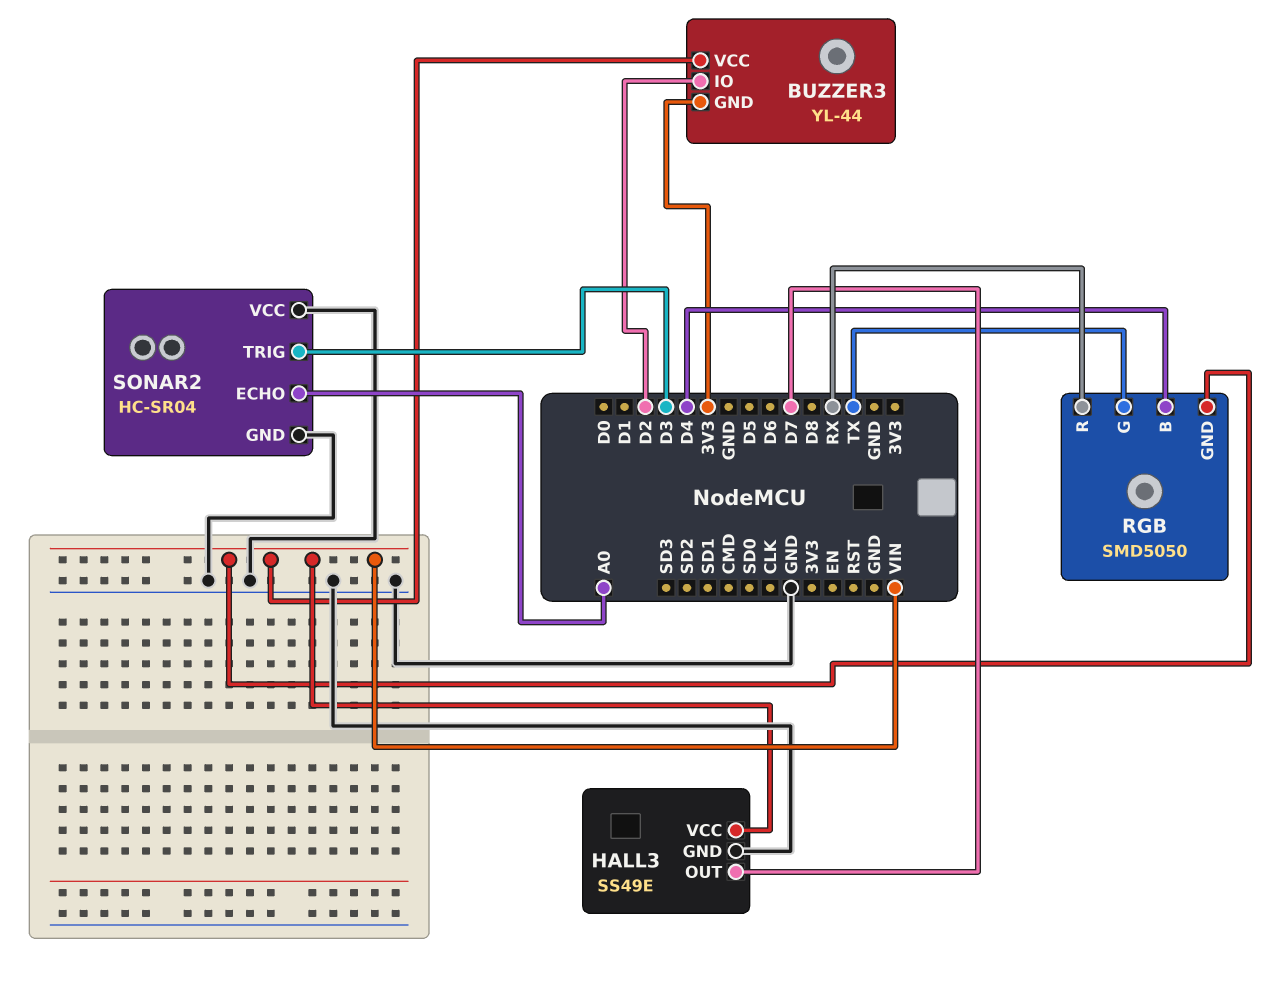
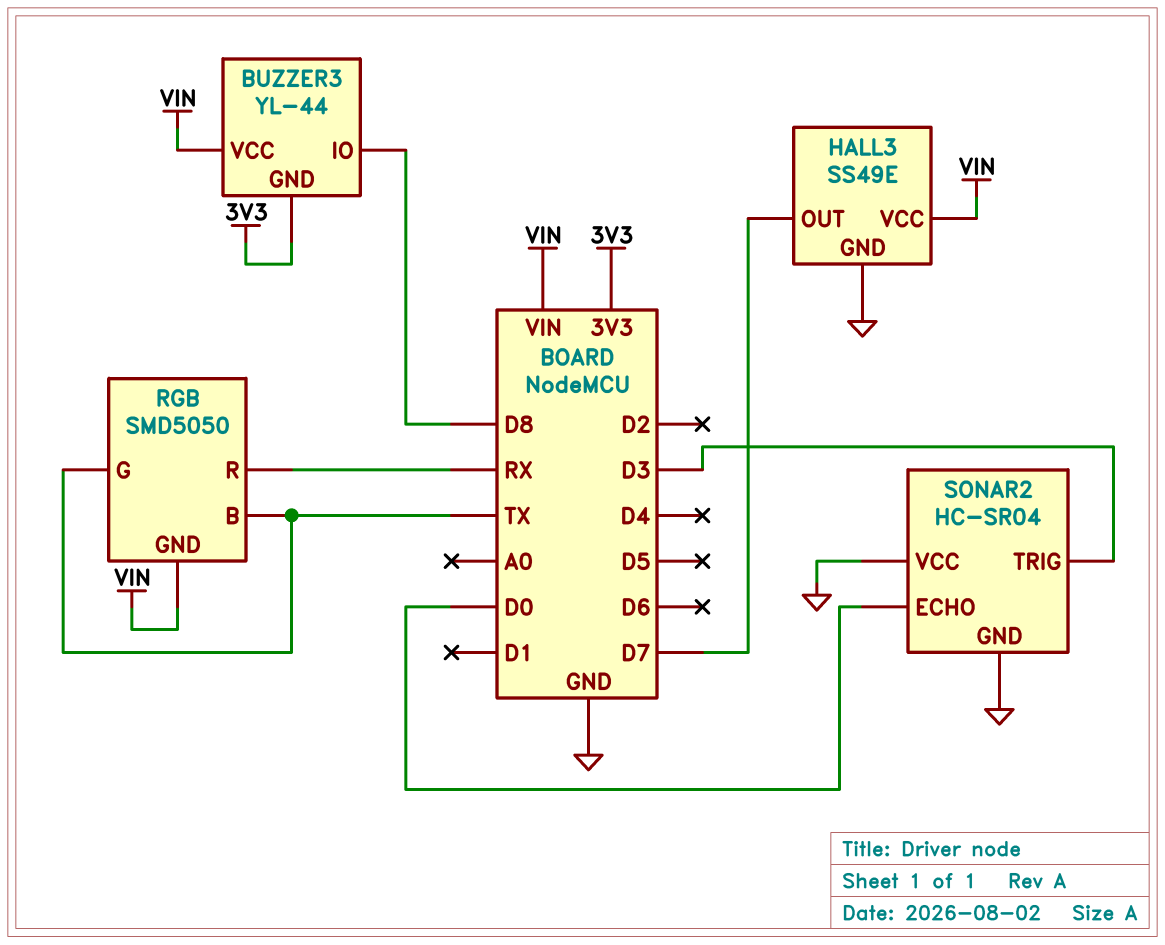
BUZZER3 pin IO: D2 -> D8
RGB pin B: D4 -> TX
SONAR2 pin ECHO: A0 -> D0

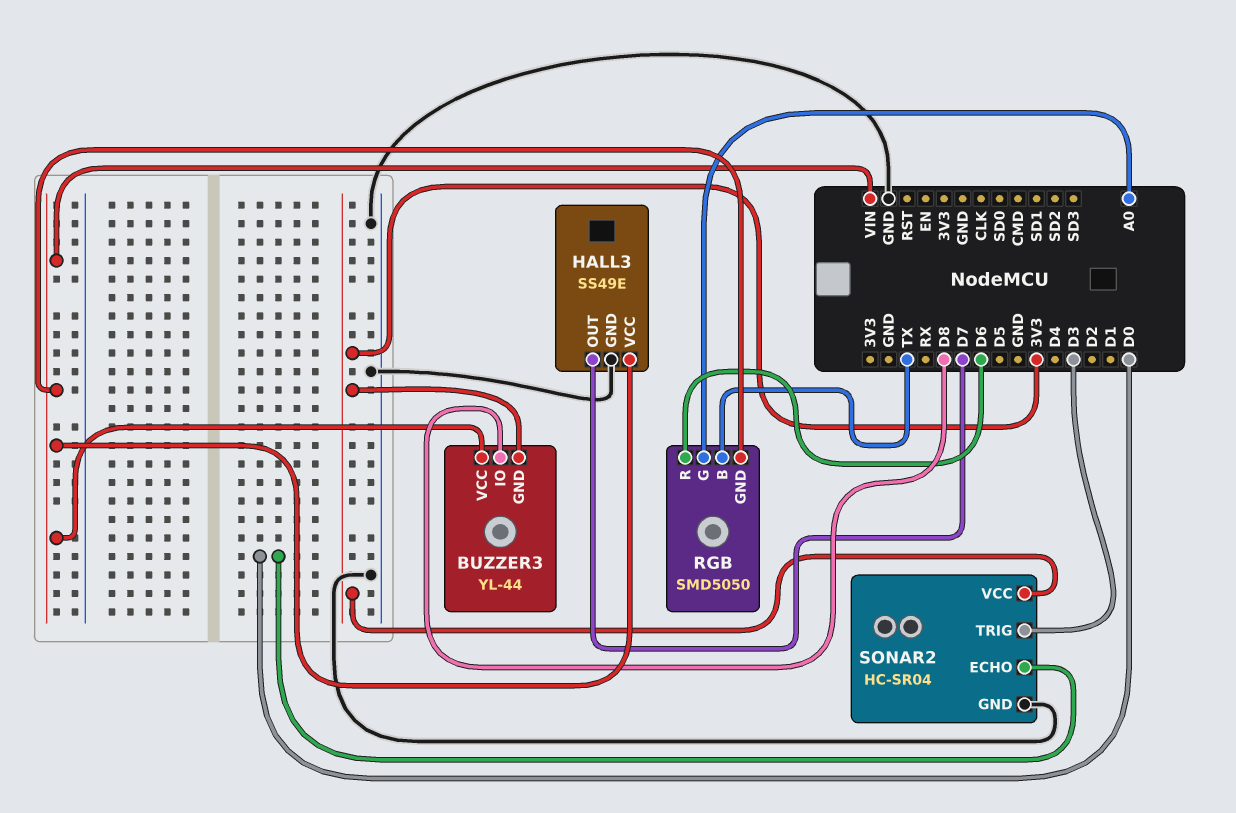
RGB pin G: TX -> A0
RGB pin R: RX -> D6
SONAR2 pin VCC: GND -> 3V3

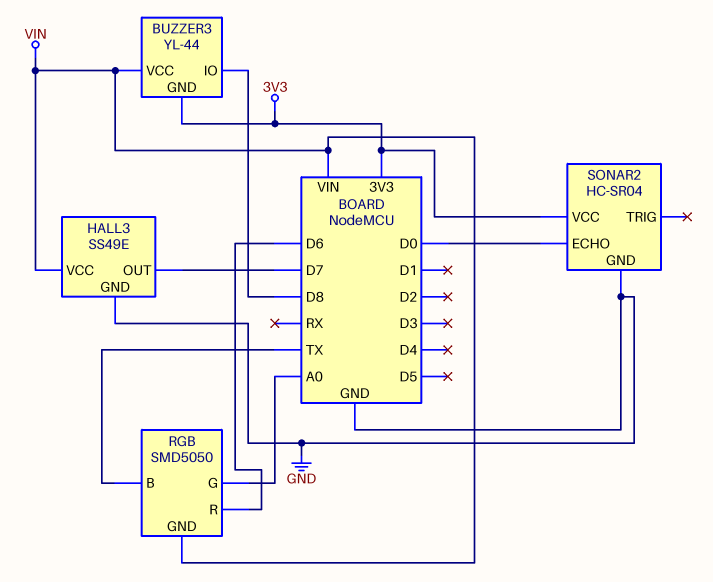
SONAR2 pin TRIG: D3 -> none

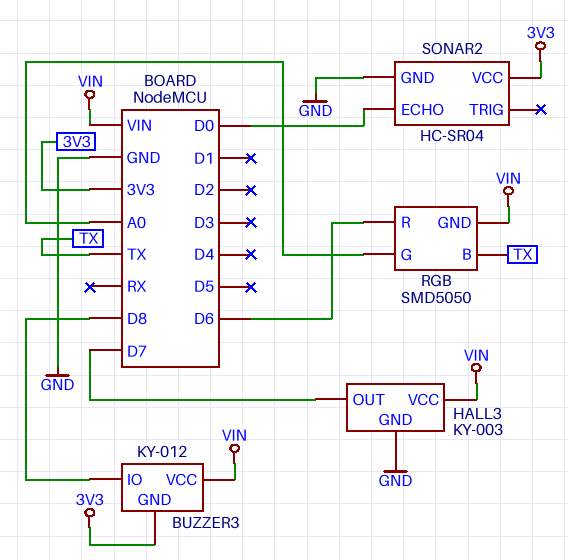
BUZZER3: YL-44 -> KY-012
HALL3: SS49E -> KY-003

